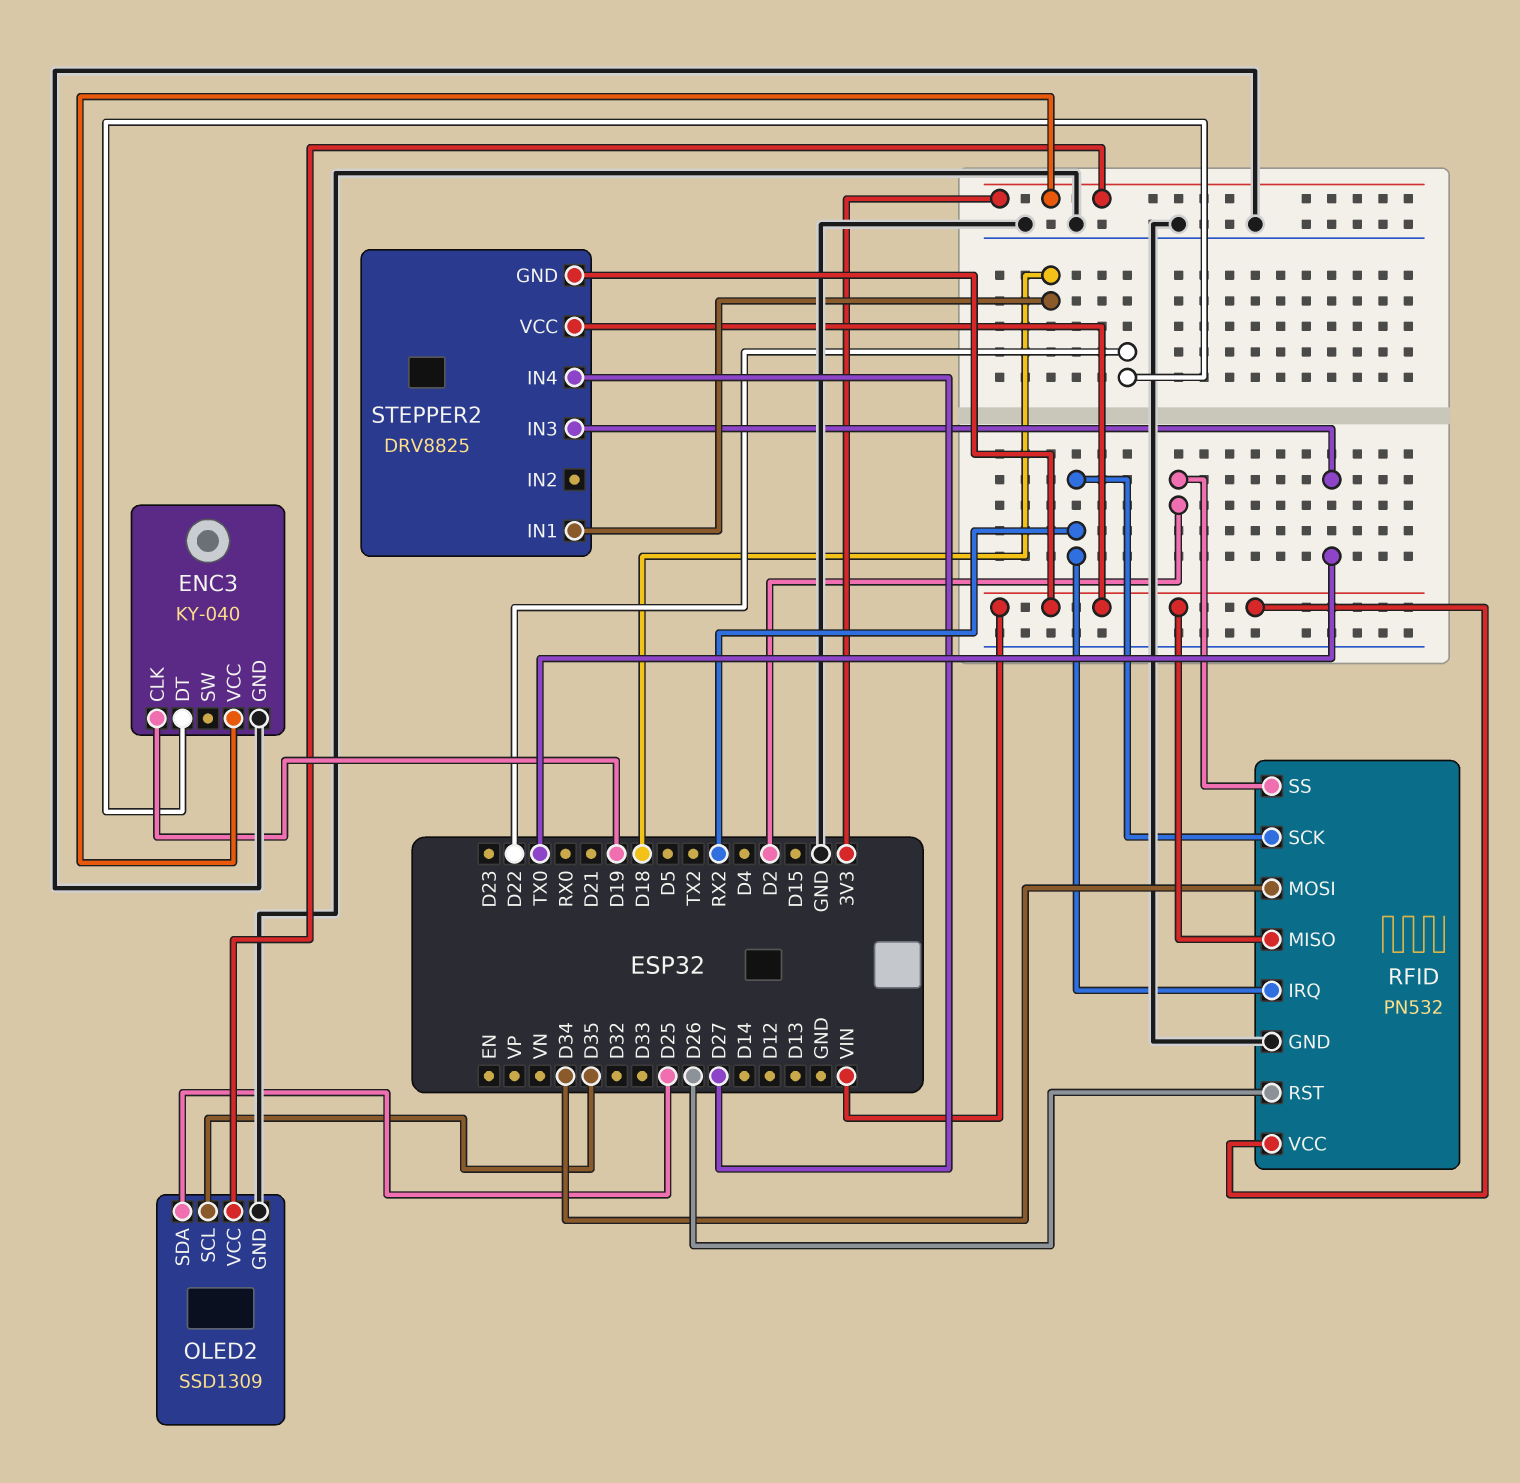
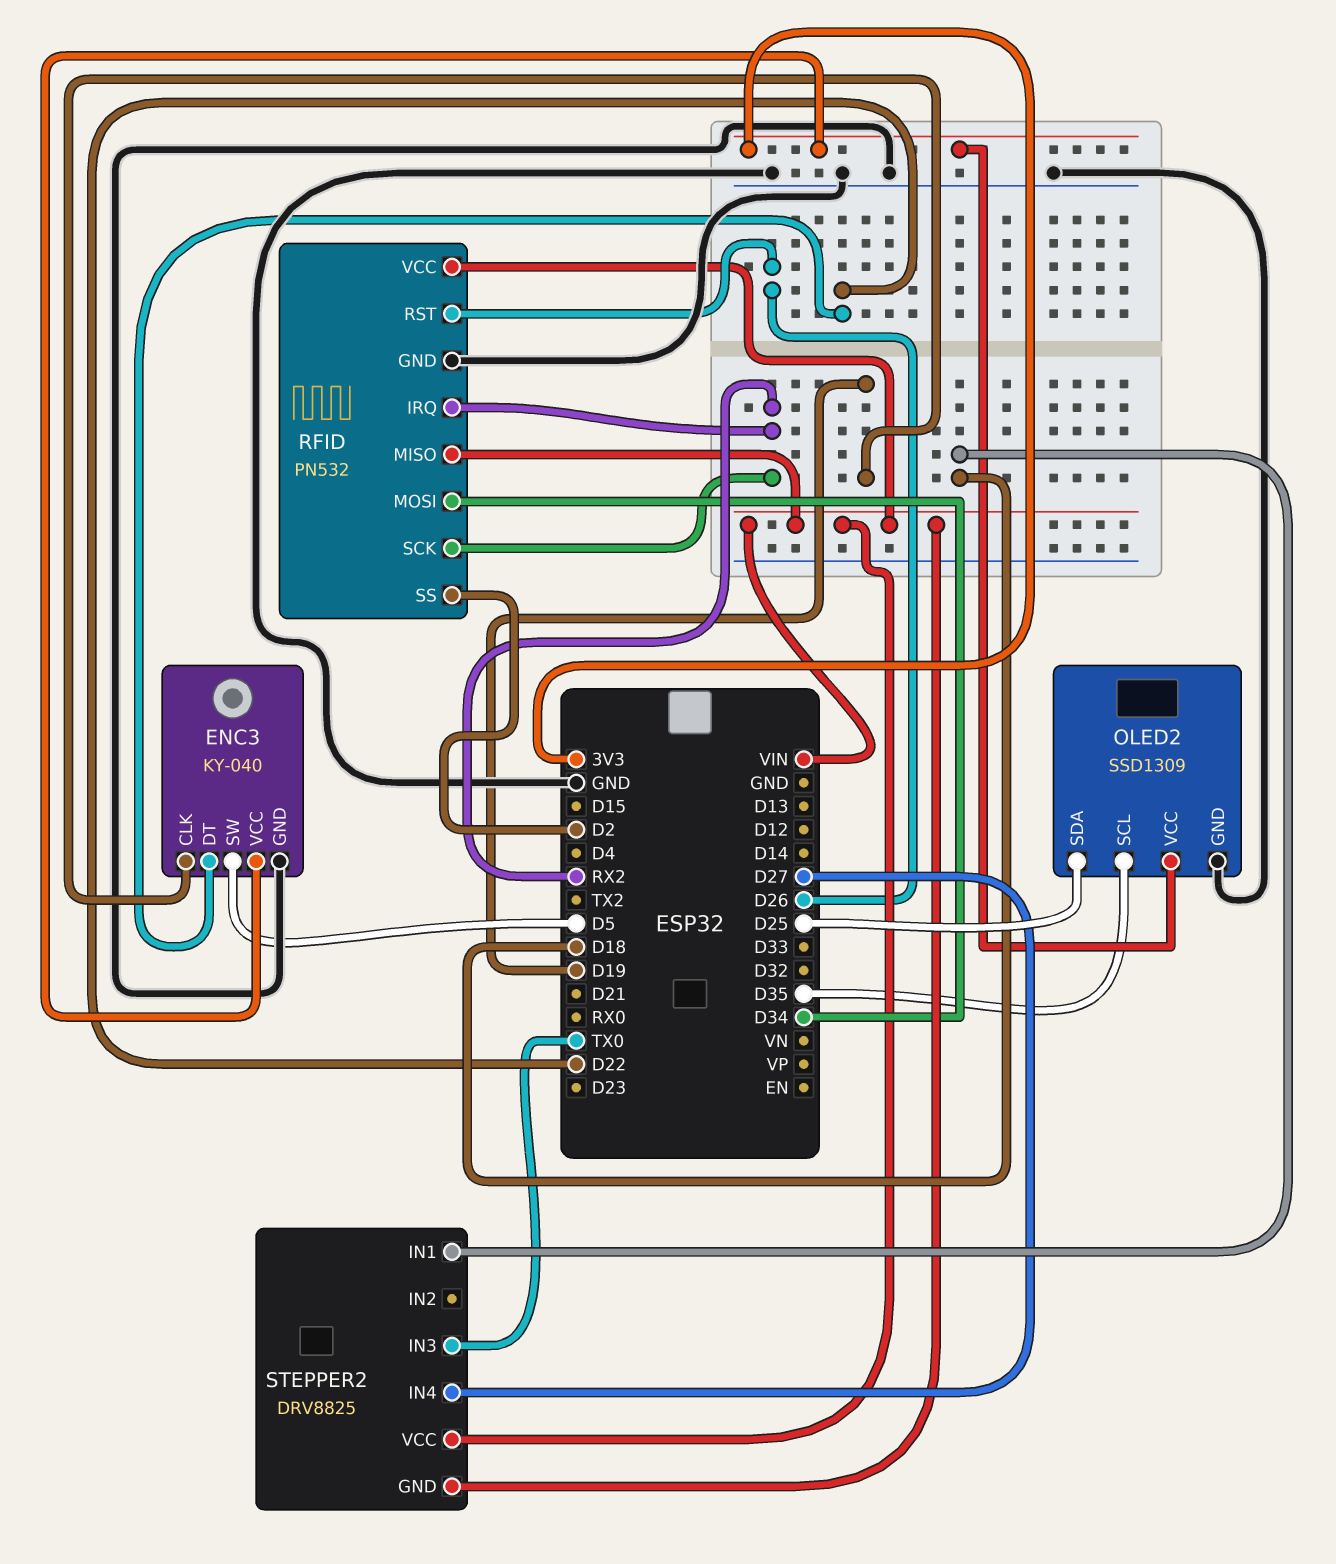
ENC3 pin SW: none -> D5

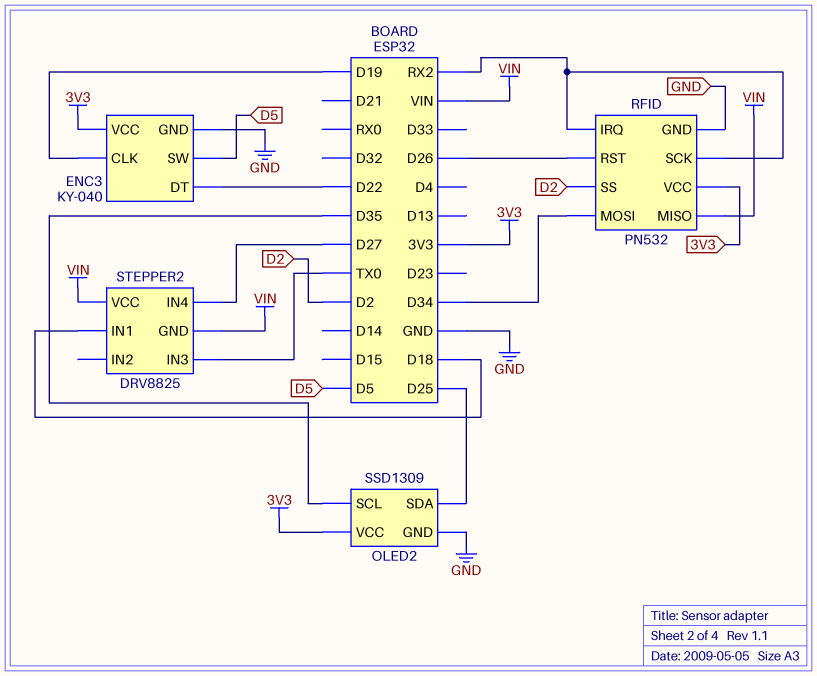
RFID pin VCC: VIN -> 3V3

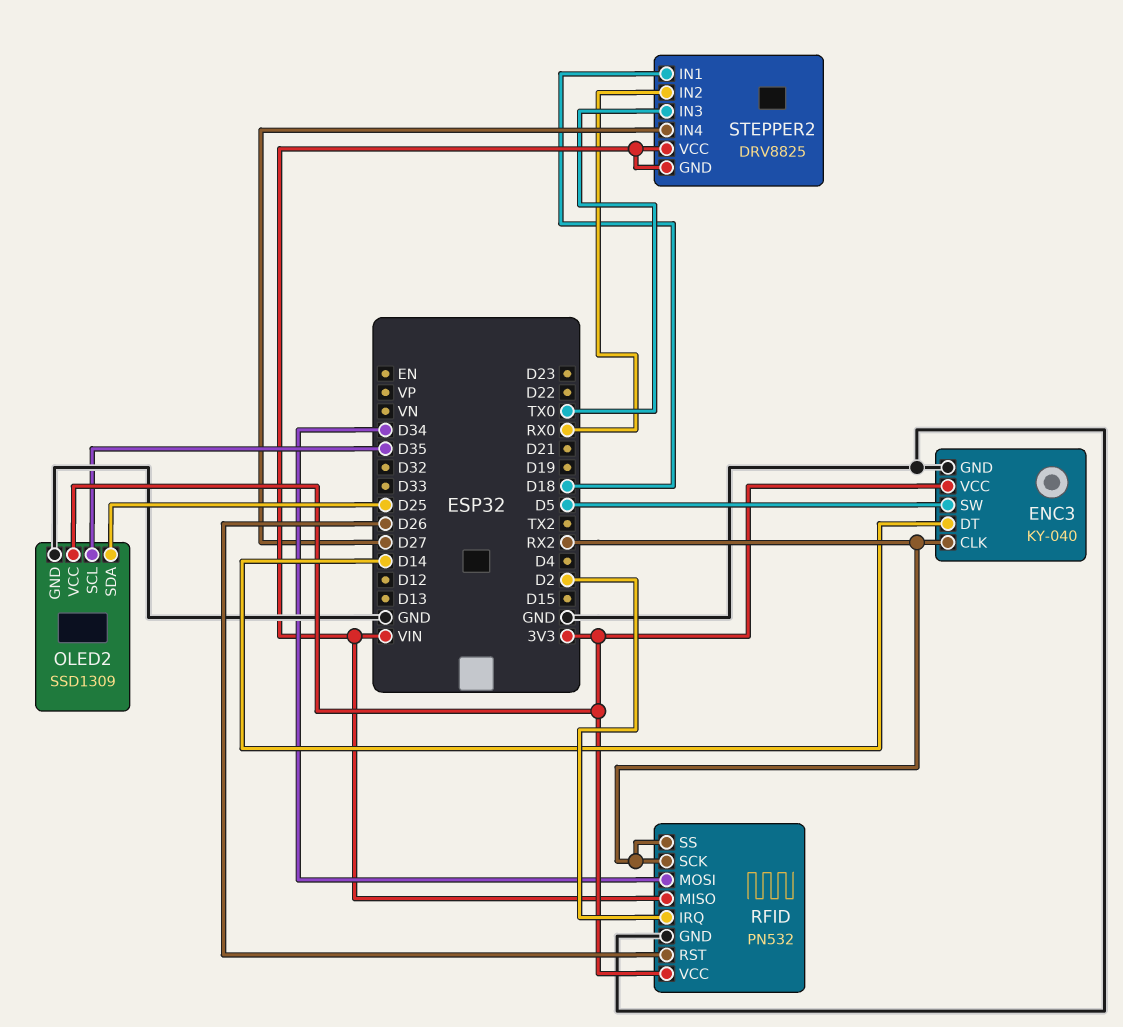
ENC3 pin CLK: D19 -> RX2
ENC3 pin DT: D22 -> D14
RFID pin IRQ: RX2 -> D2
RFID pin SS: D2 -> RX2
STEPPER2 pin IN2: none -> RX0

